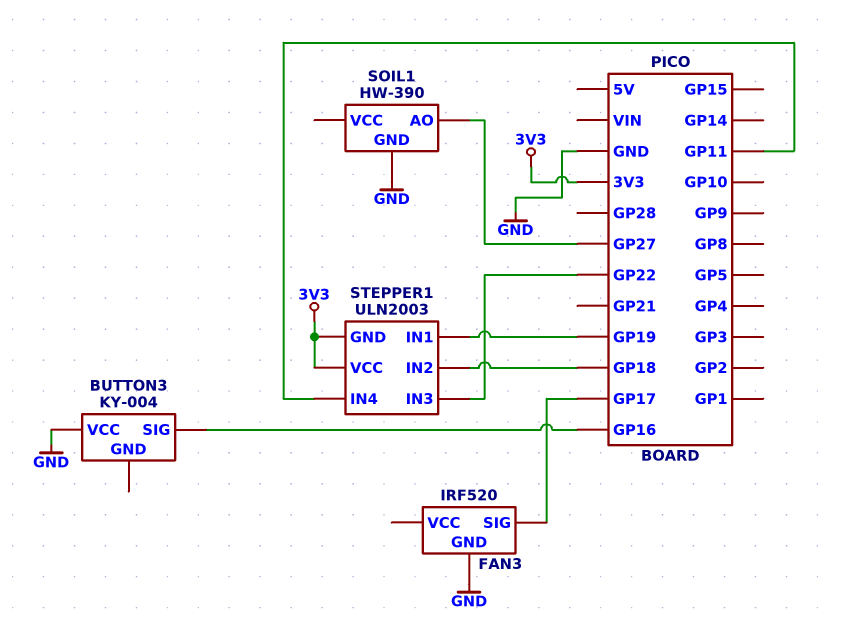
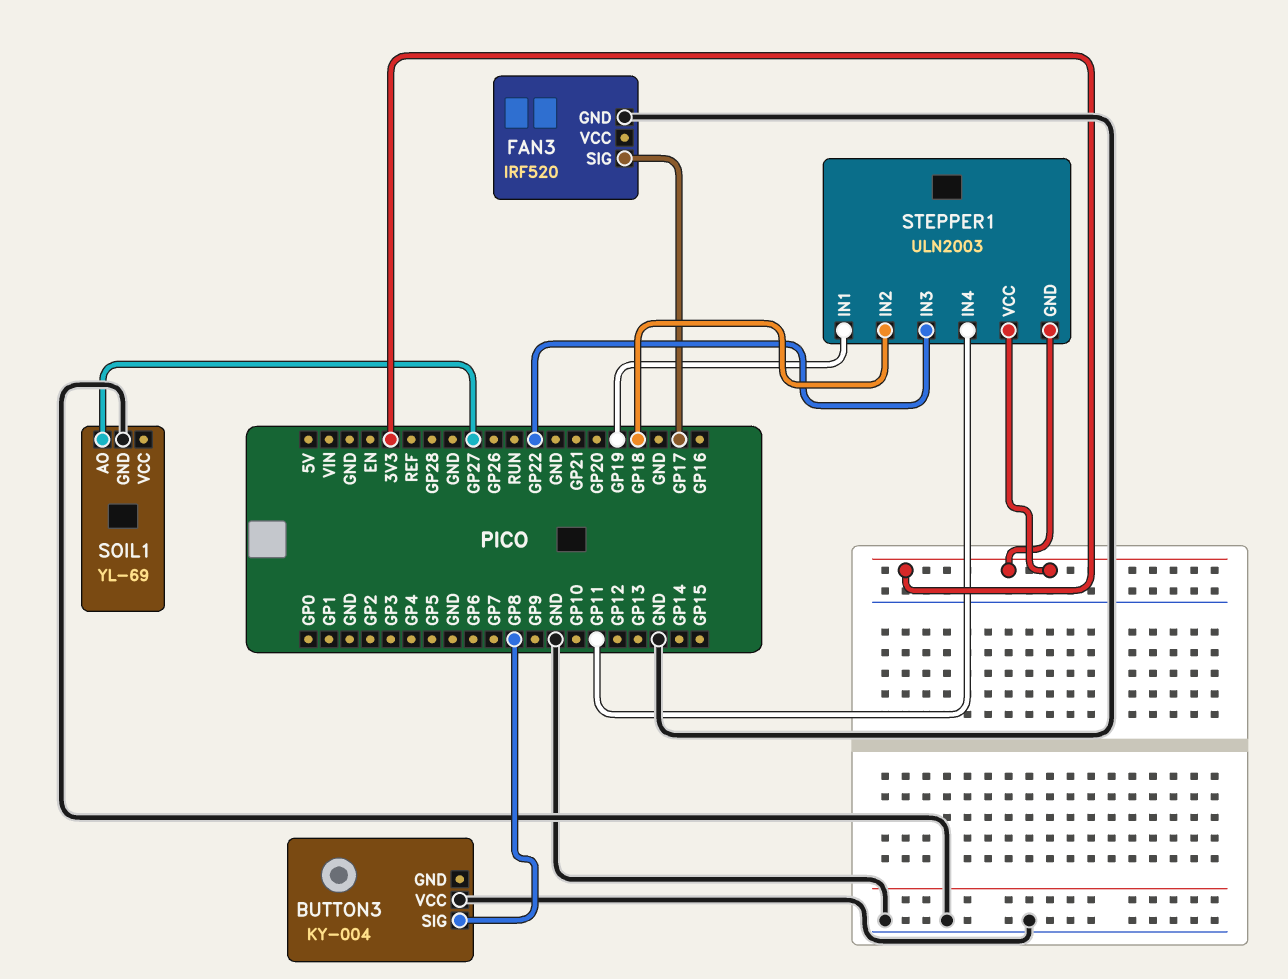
BUTTON3 pin SIG: GP16 -> GP8
SOIL1: HW-390 -> YL-69

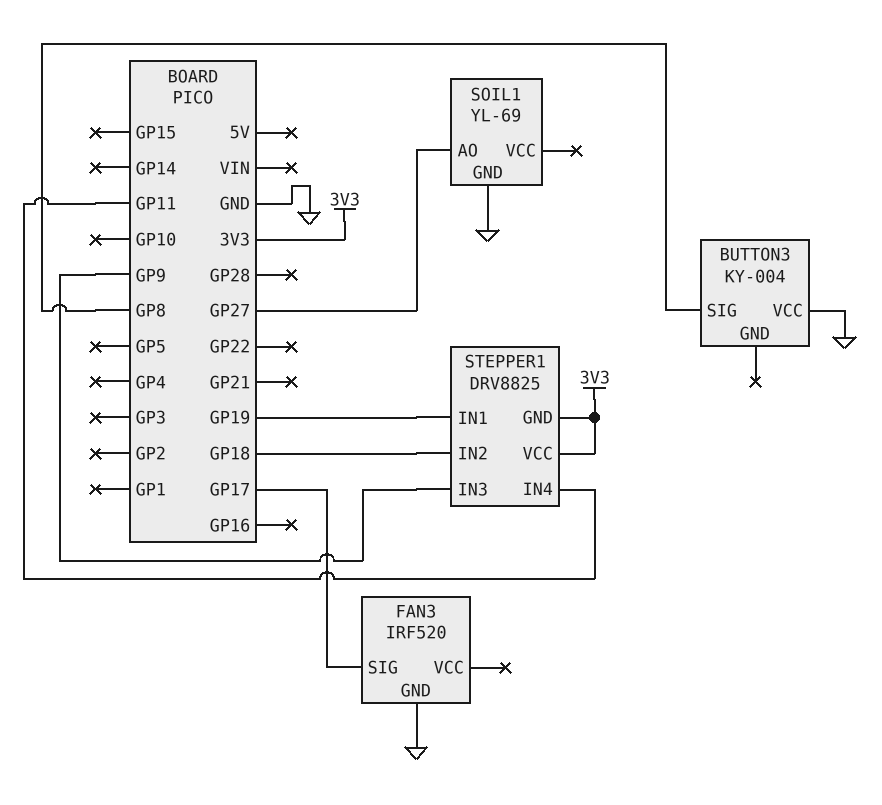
STEPPER1: ULN2003 -> DRV8825
STEPPER1 pin IN3: GP22 -> GP9

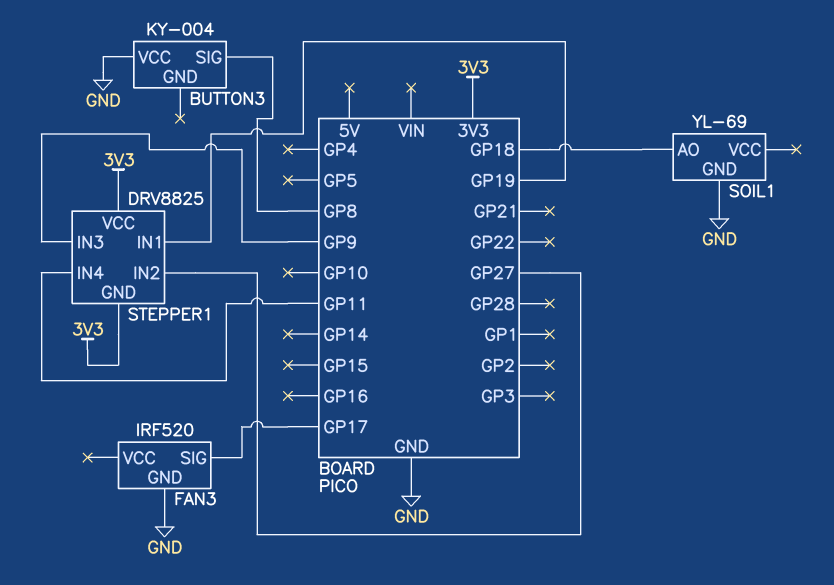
SOIL1 pin AO: GP27 -> GP18
STEPPER1 pin IN2: GP18 -> GP27

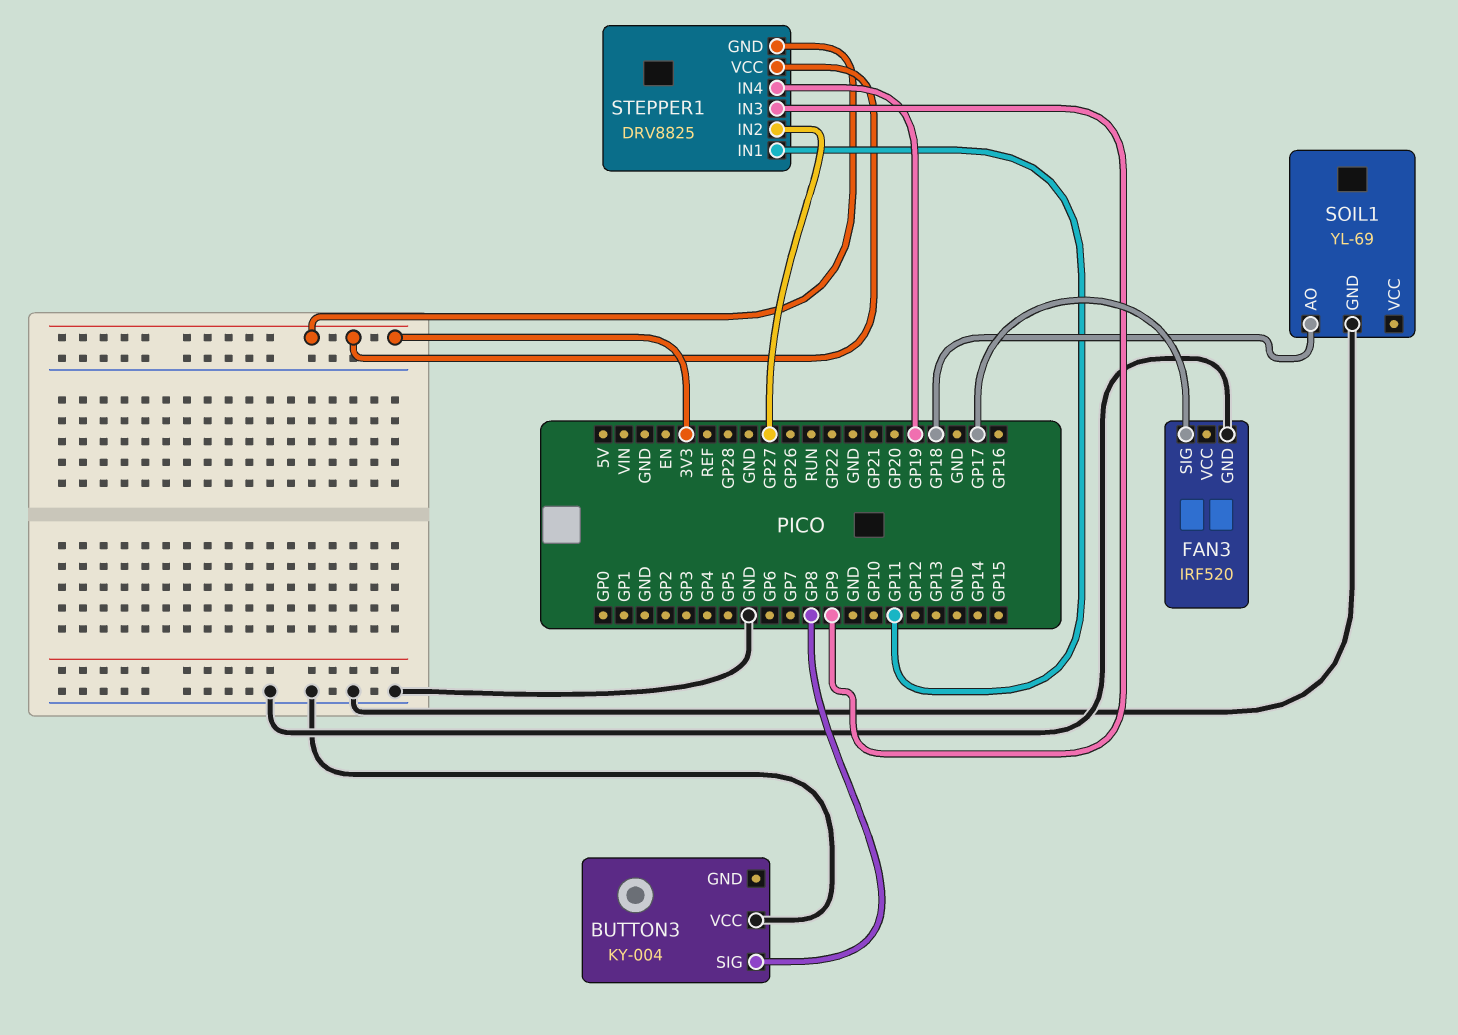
STEPPER1 pin IN1: GP19 -> GP11
STEPPER1 pin IN4: GP11 -> GP19

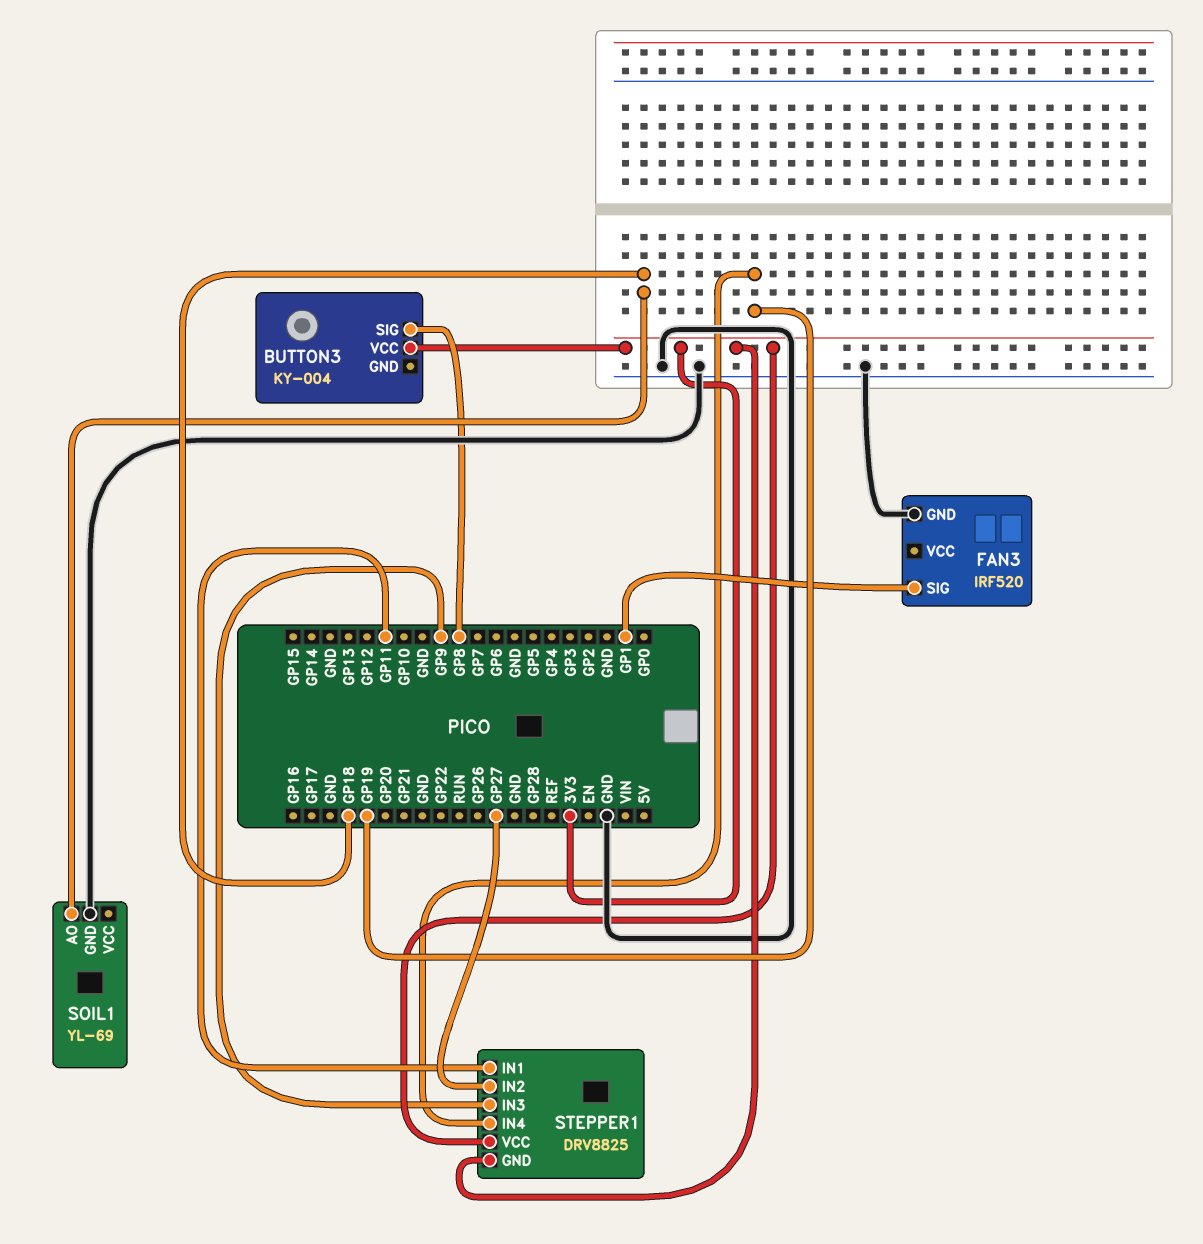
BUTTON3 pin VCC: GND -> 3V3
FAN3 pin SIG: GP17 -> GP1

